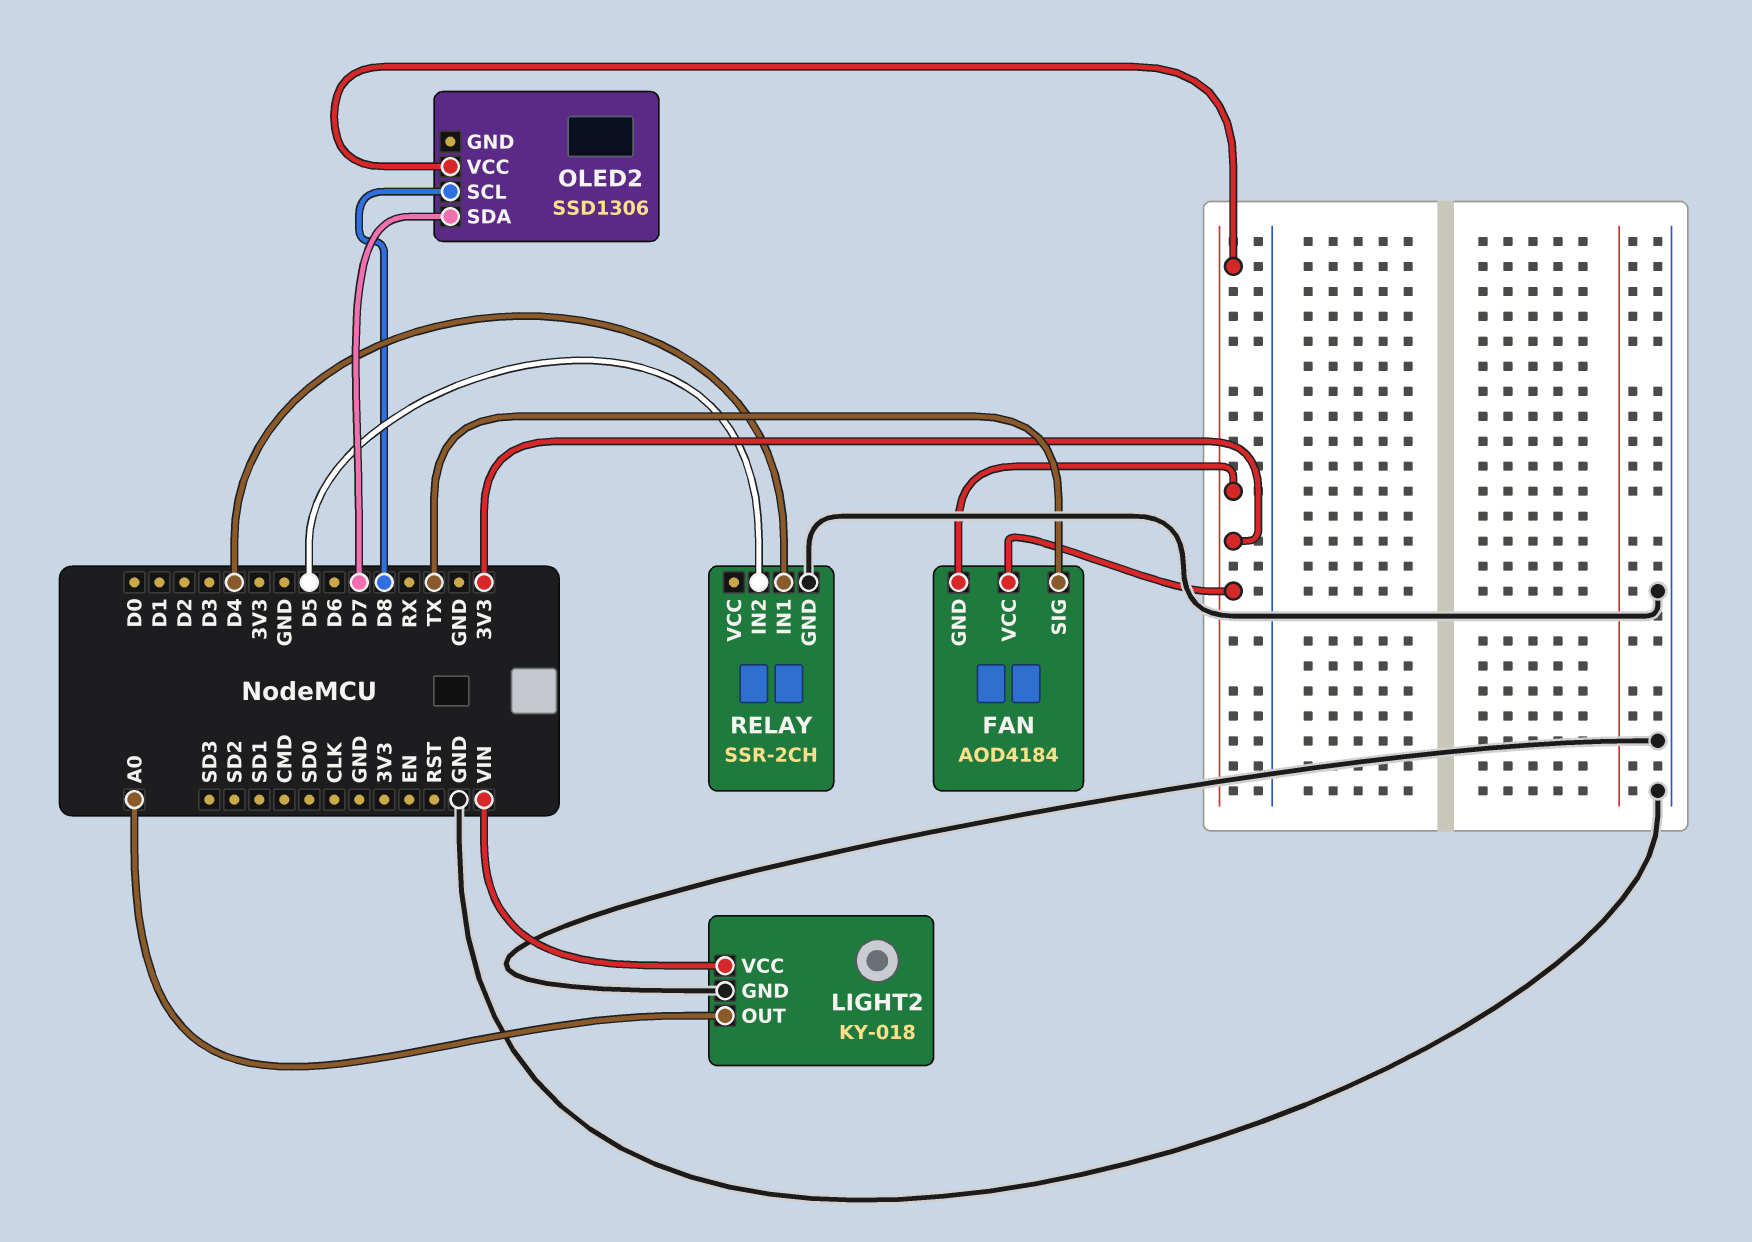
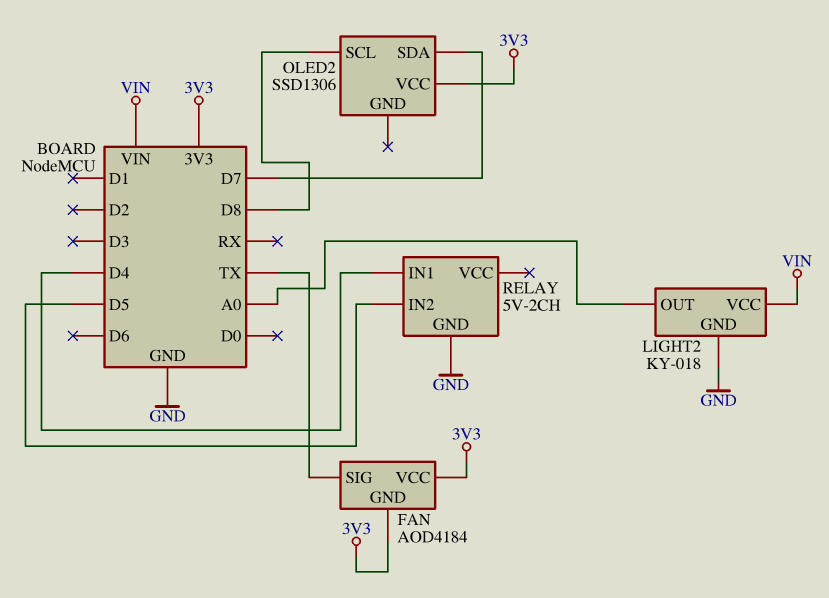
RELAY: SSR-2CH -> 5V-2CH

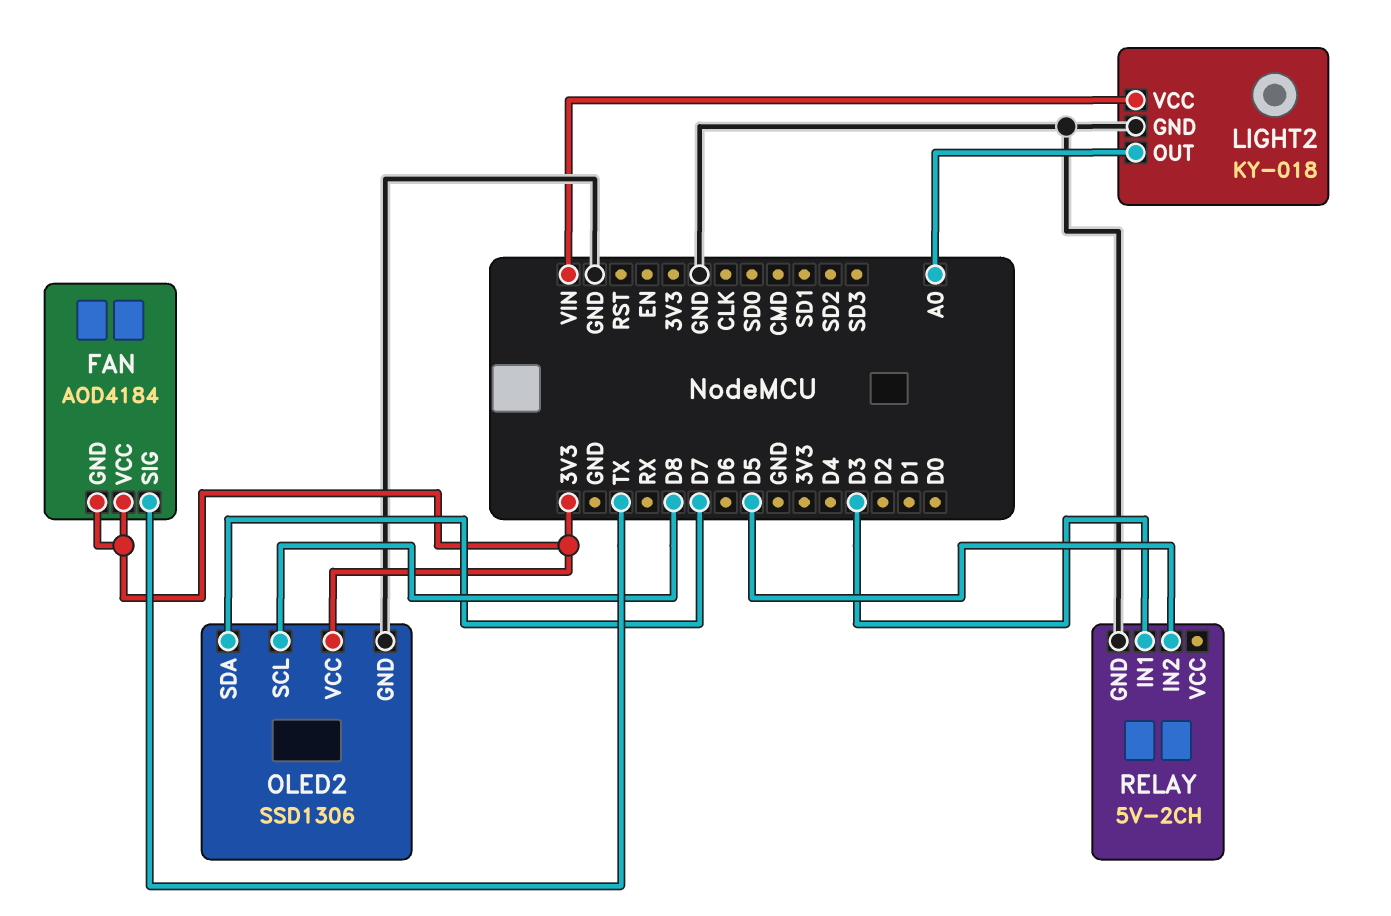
OLED2 pin GND: none -> GND
RELAY pin IN1: D4 -> D3

